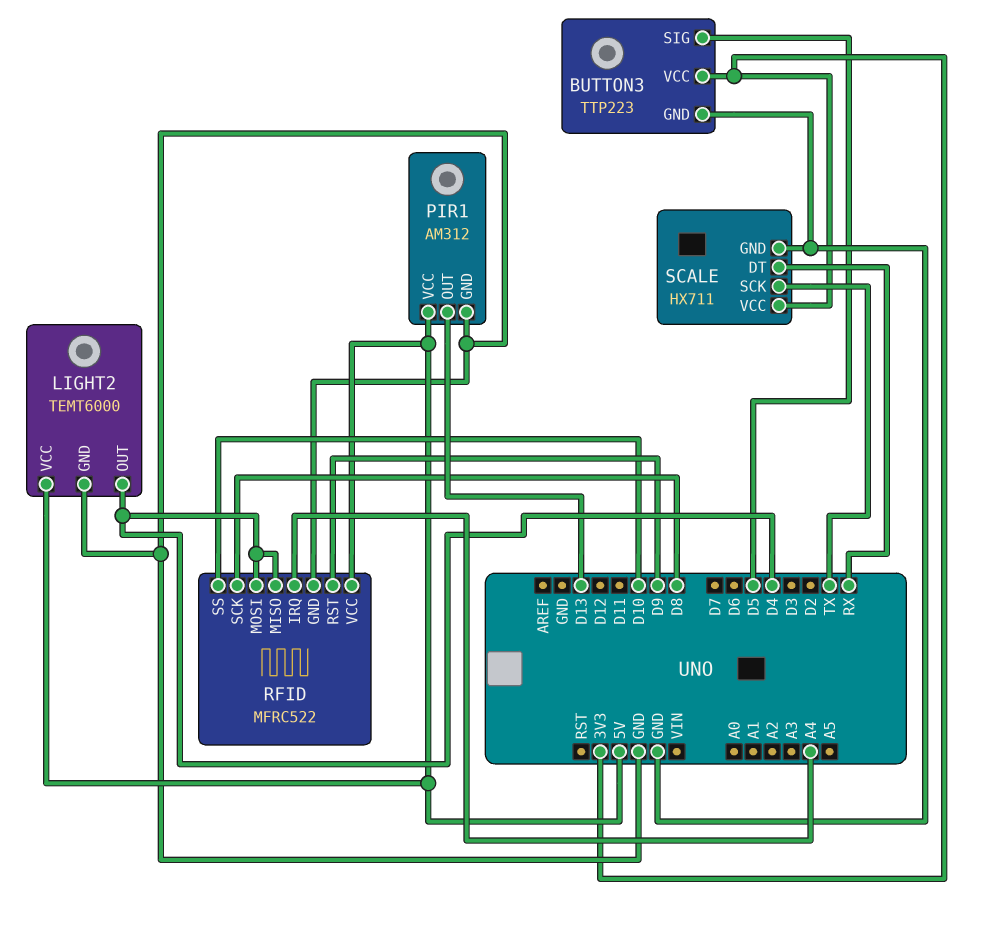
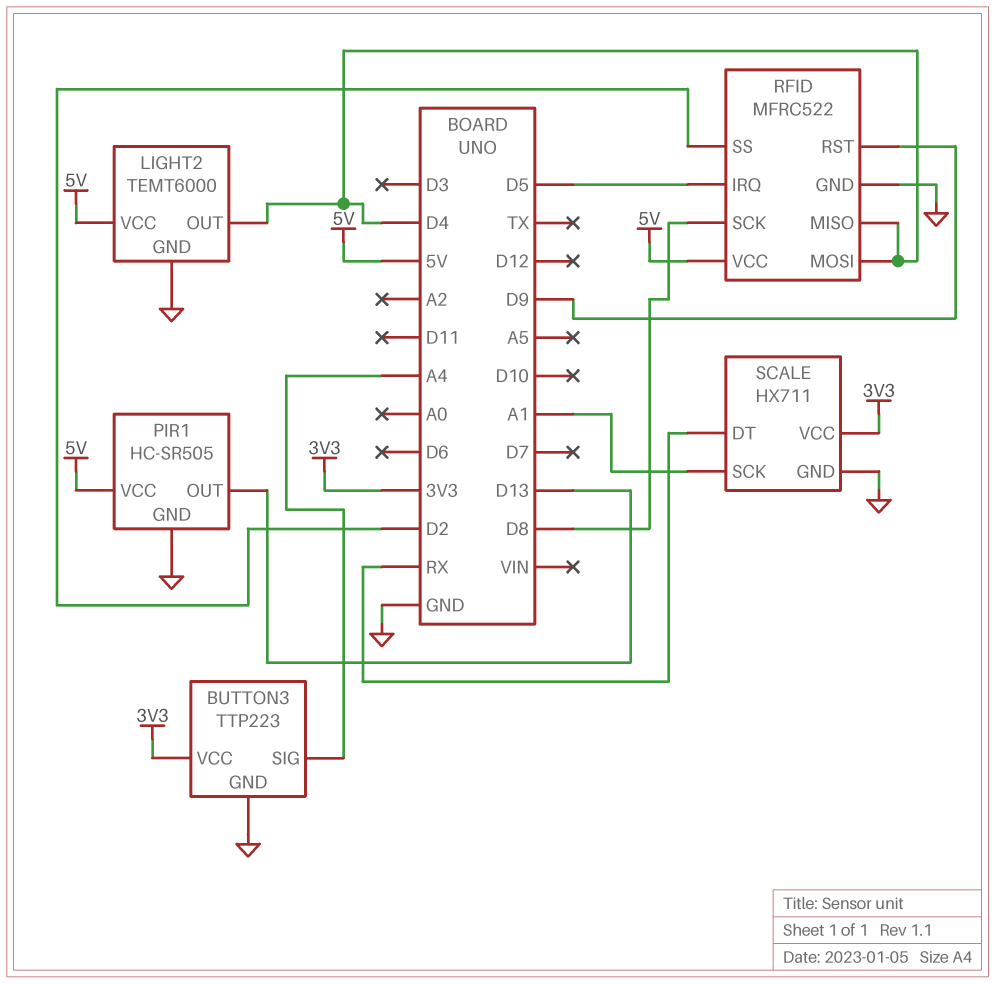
BUTTON3 pin SIG: D5 -> A4
PIR1: AM312 -> HC-SR505
RFID pin IRQ: A4 -> D5
RFID pin SS: D10 -> D2
SCALE pin SCK: TX -> A1

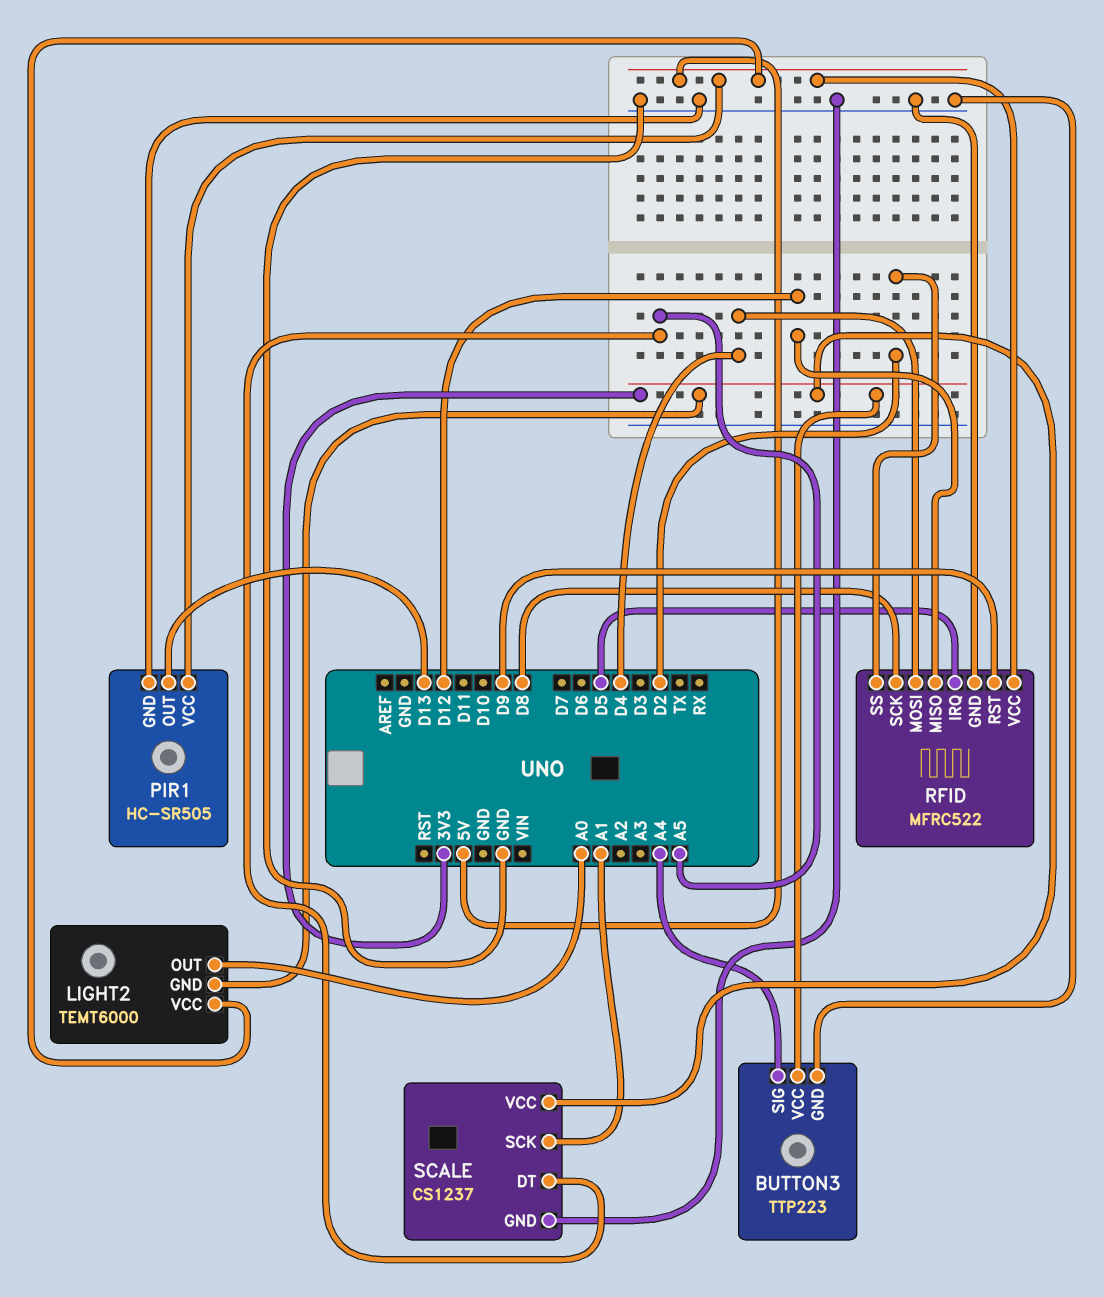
LIGHT2 pin GND: GND -> 3V3
LIGHT2 pin OUT: D4 -> A0
RFID pin MISO: D4 -> D12
SCALE: HX711 -> CS1237
SCALE pin DT: RX -> A5

